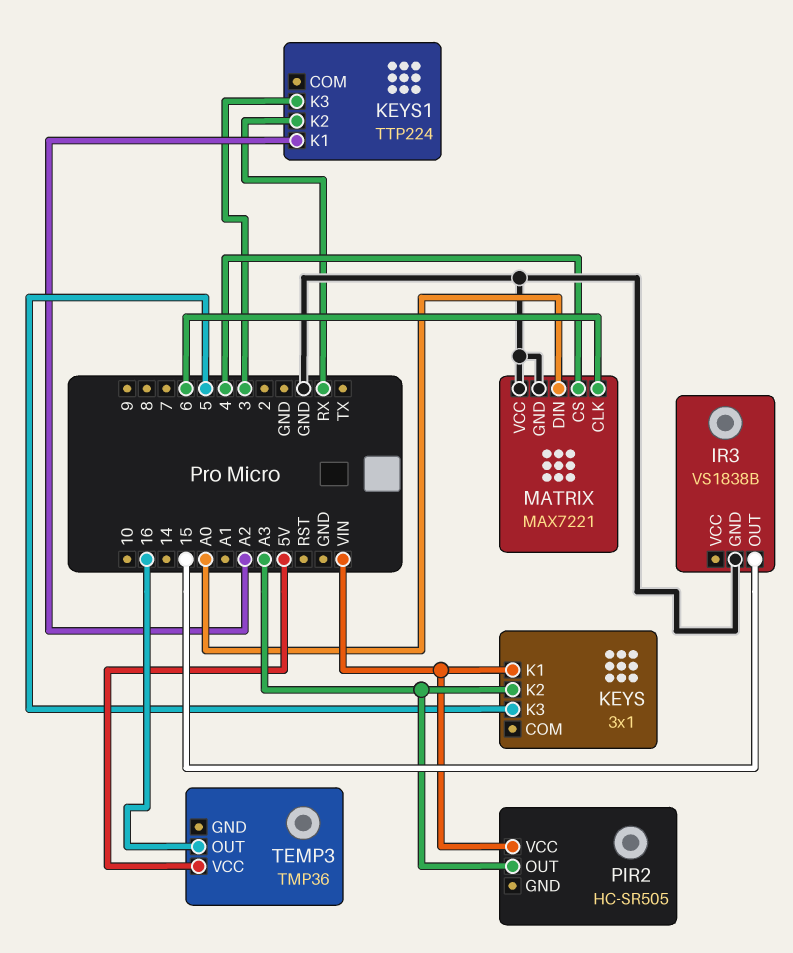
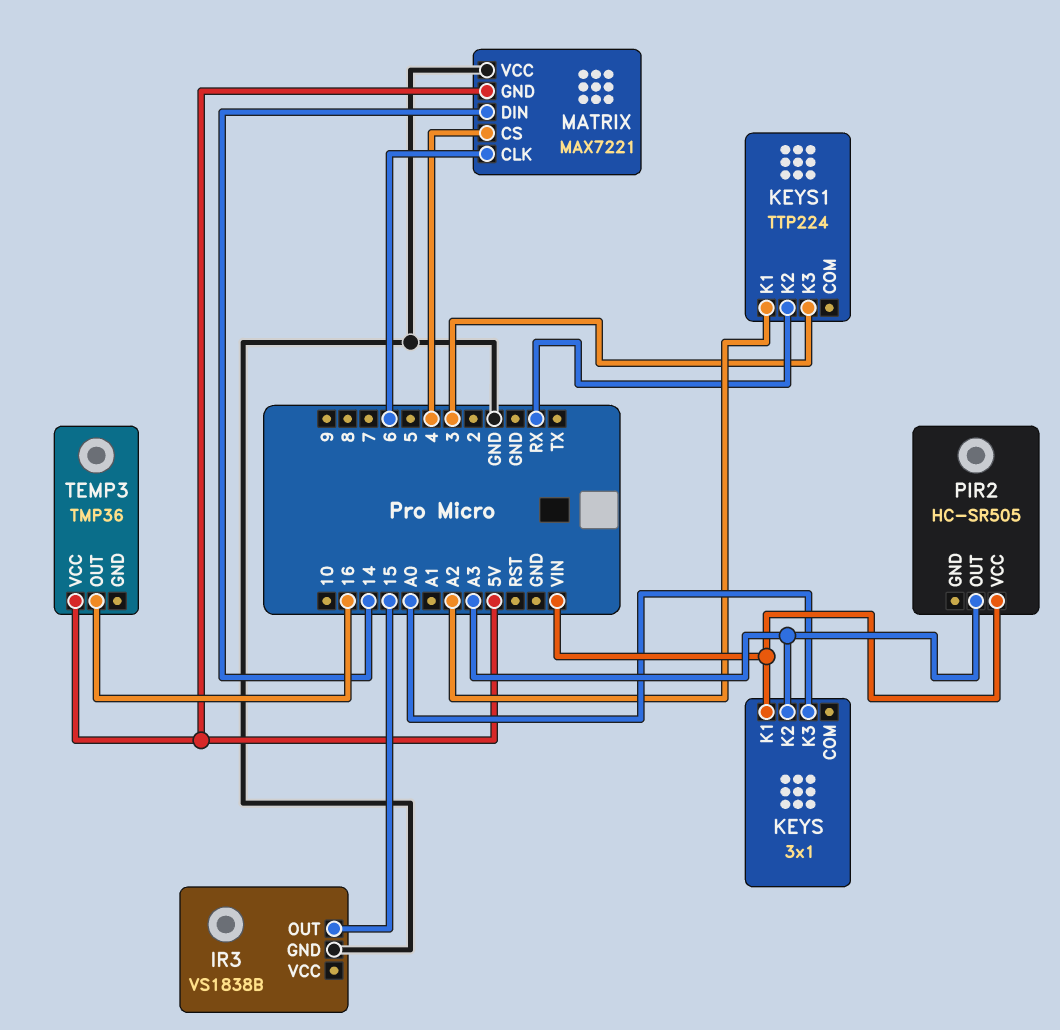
KEYS pin K3: 5 -> A0
MATRIX pin DIN: A0 -> 14
MATRIX pin GND: GND -> 5V

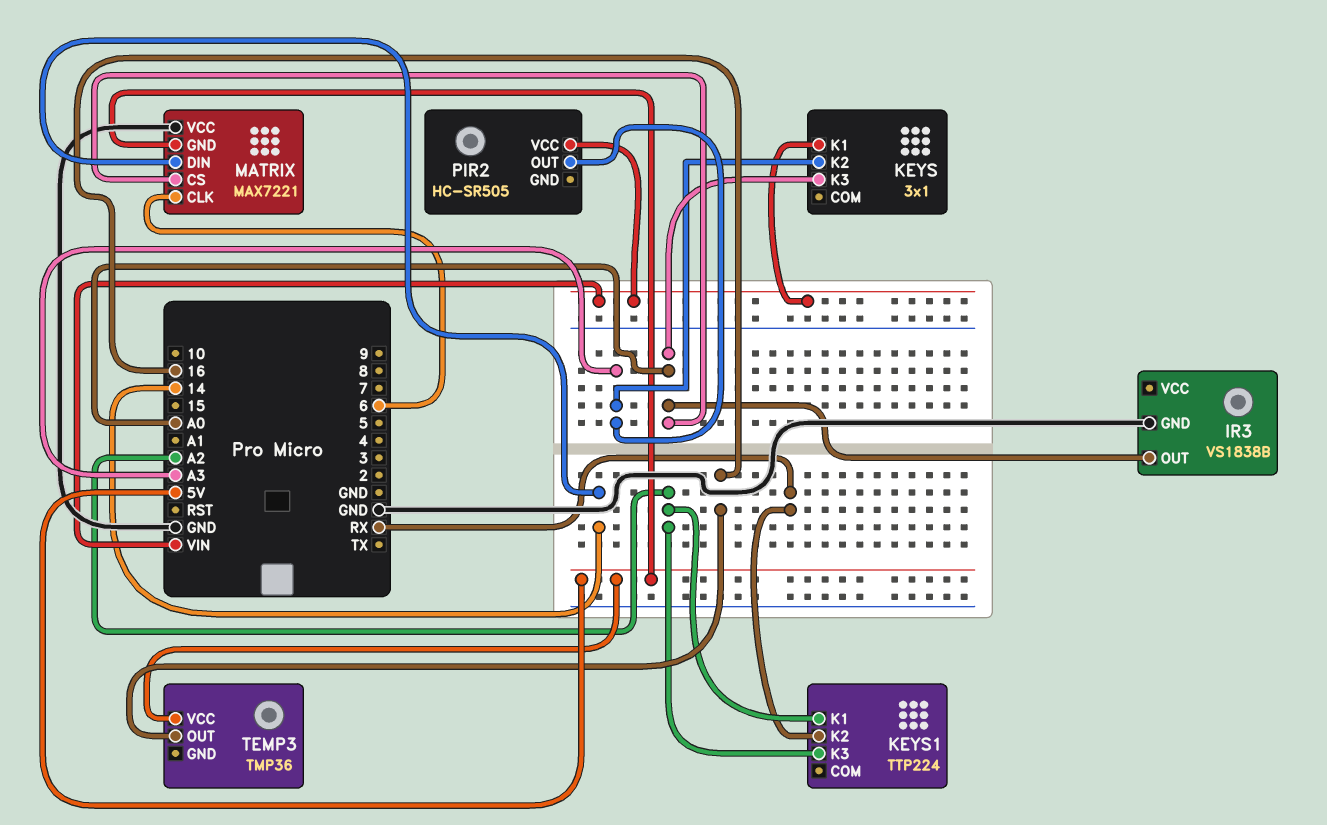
IR3 pin OUT: 15 -> A0
KEYS1 pin K3: 3 -> A2
MATRIX pin CS: 4 -> A0

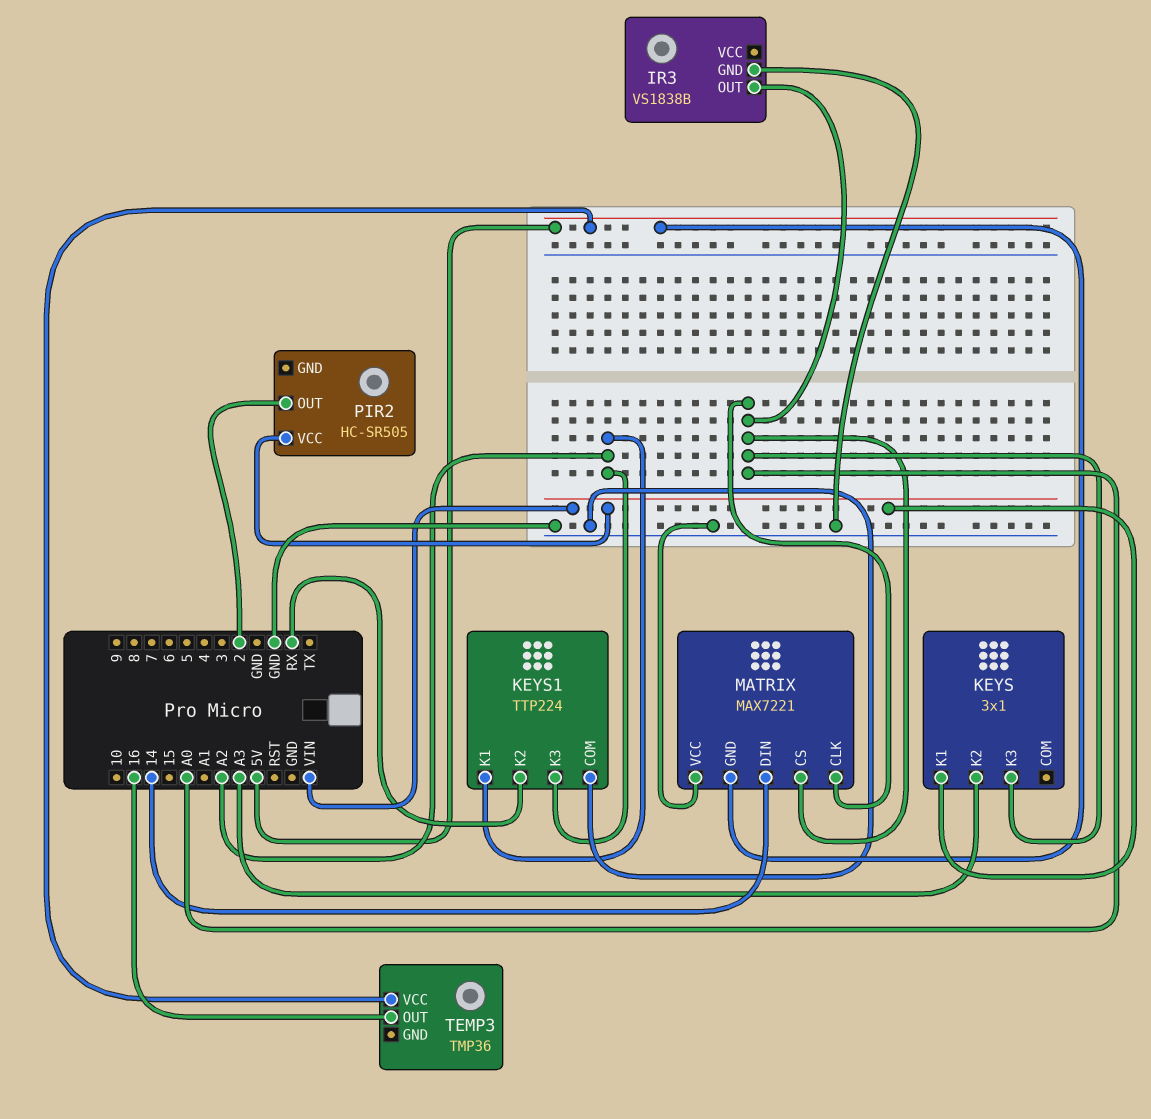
KEYS1 pin COM: none -> GND
MATRIX pin CLK: 6 -> A0
PIR2 pin OUT: A3 -> 2

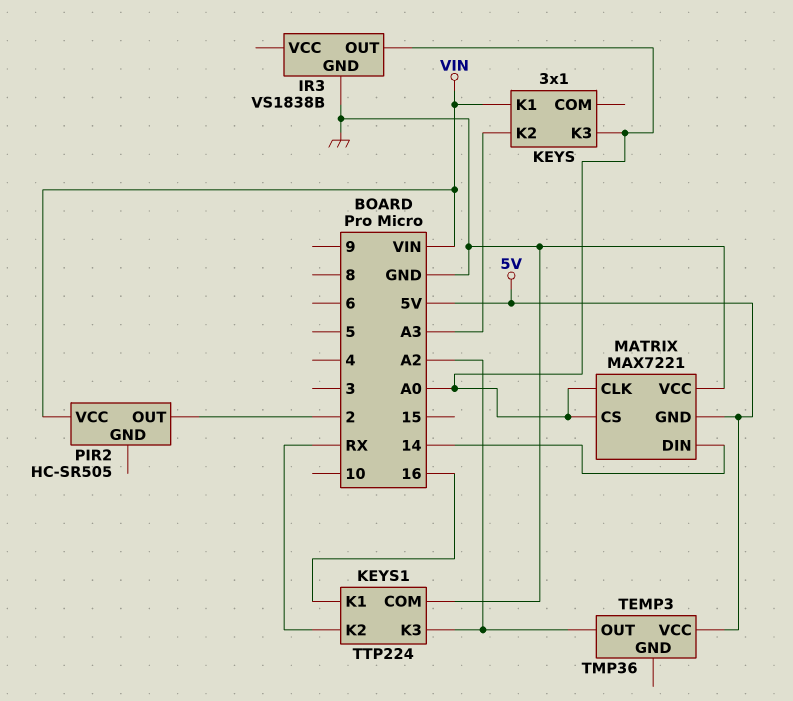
KEYS1 pin K1: A2 -> 16
TEMP3 pin OUT: 16 -> A2

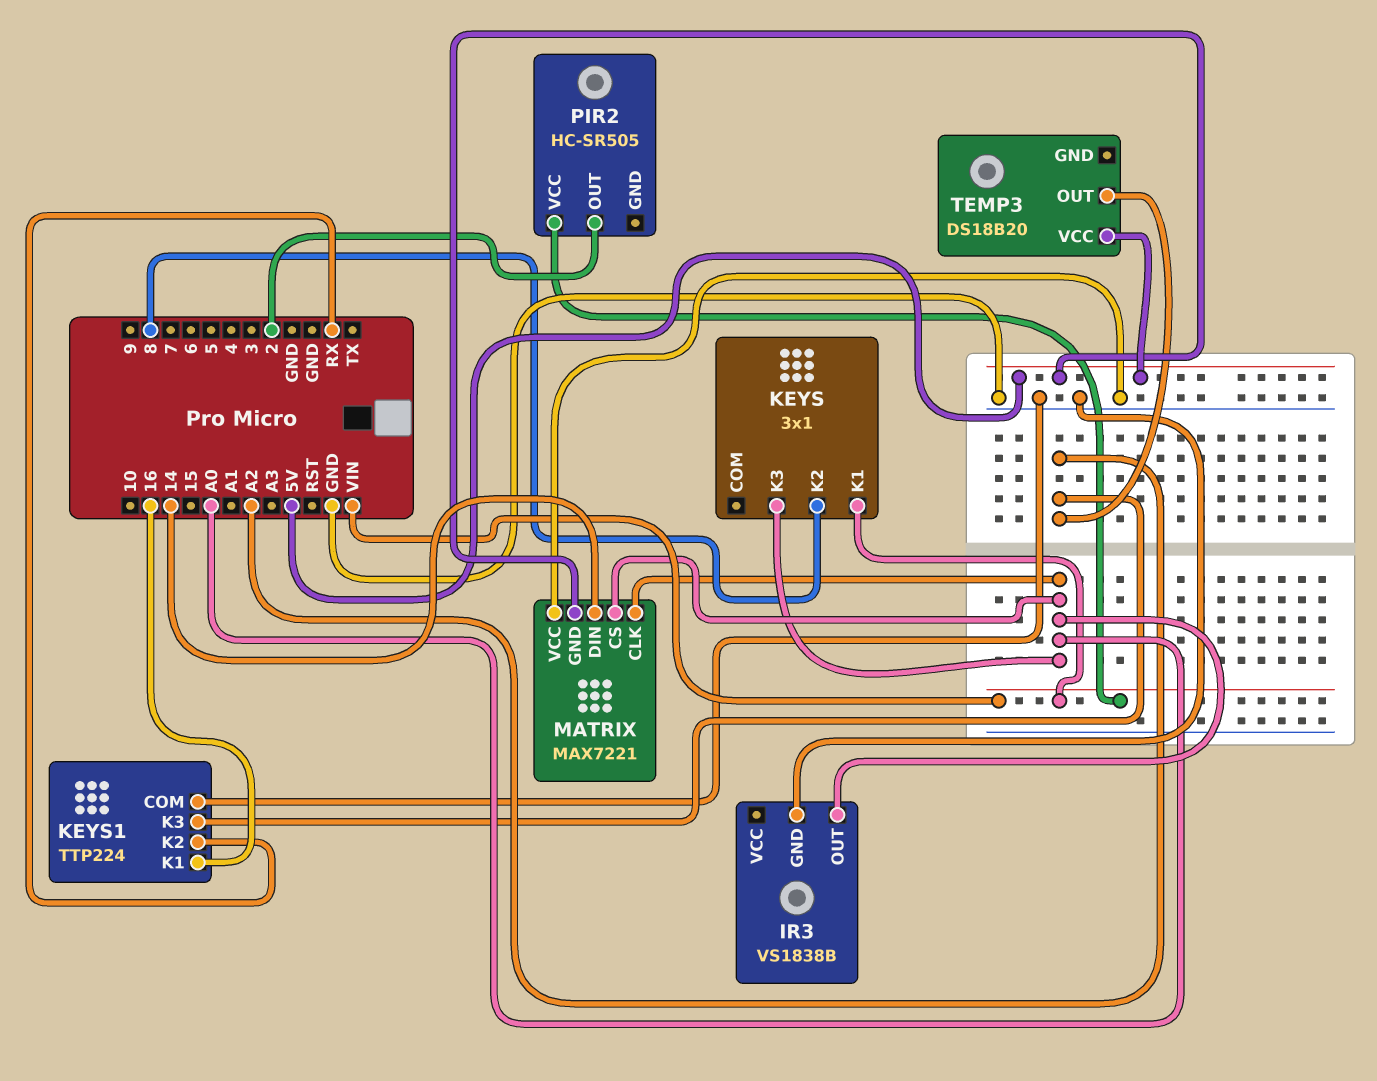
KEYS pin K2: A3 -> 8
TEMP3: TMP36 -> DS18B20

